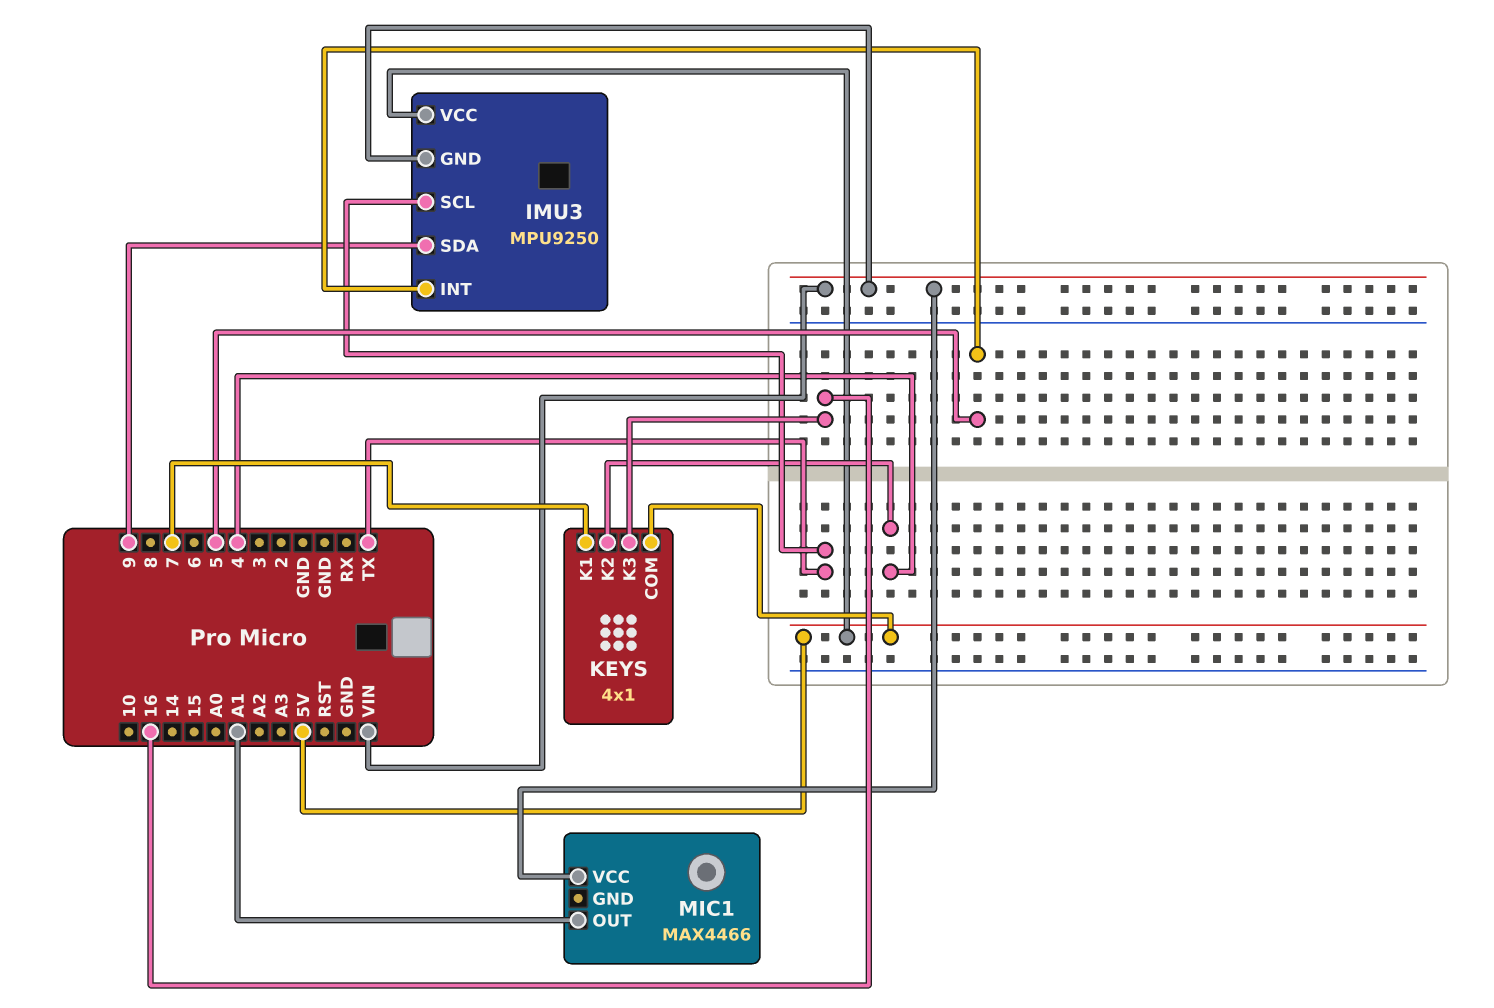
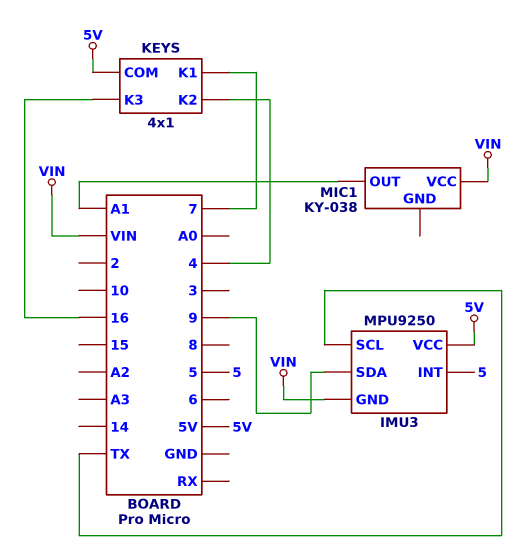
MIC1: MAX4466 -> KY-038

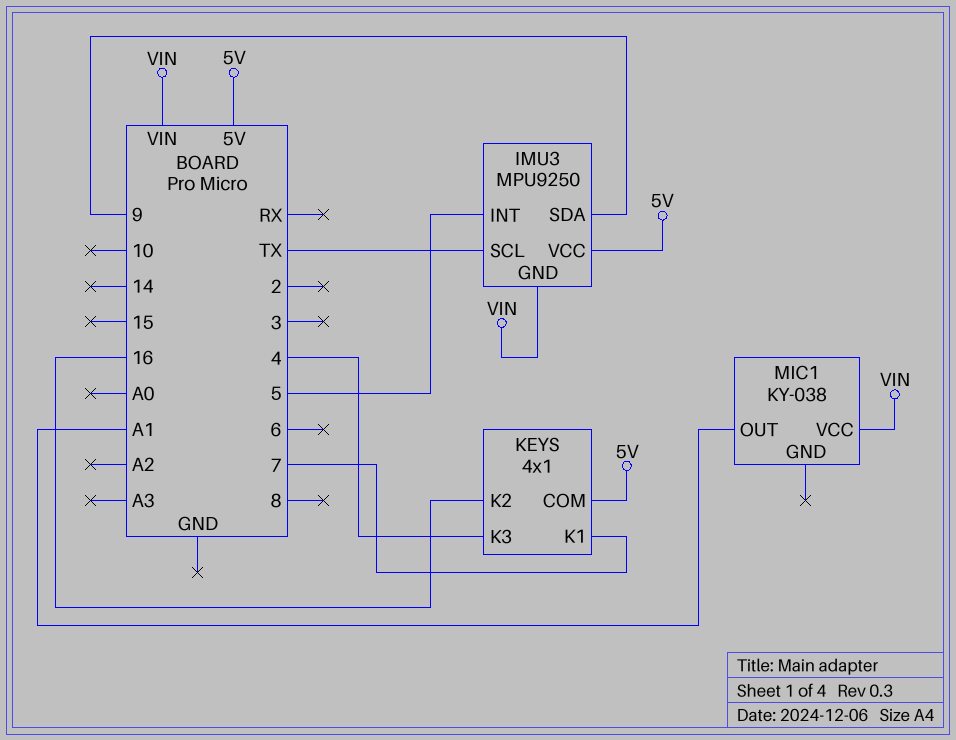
KEYS pin K2: 4 -> 16
KEYS pin K3: 16 -> 4

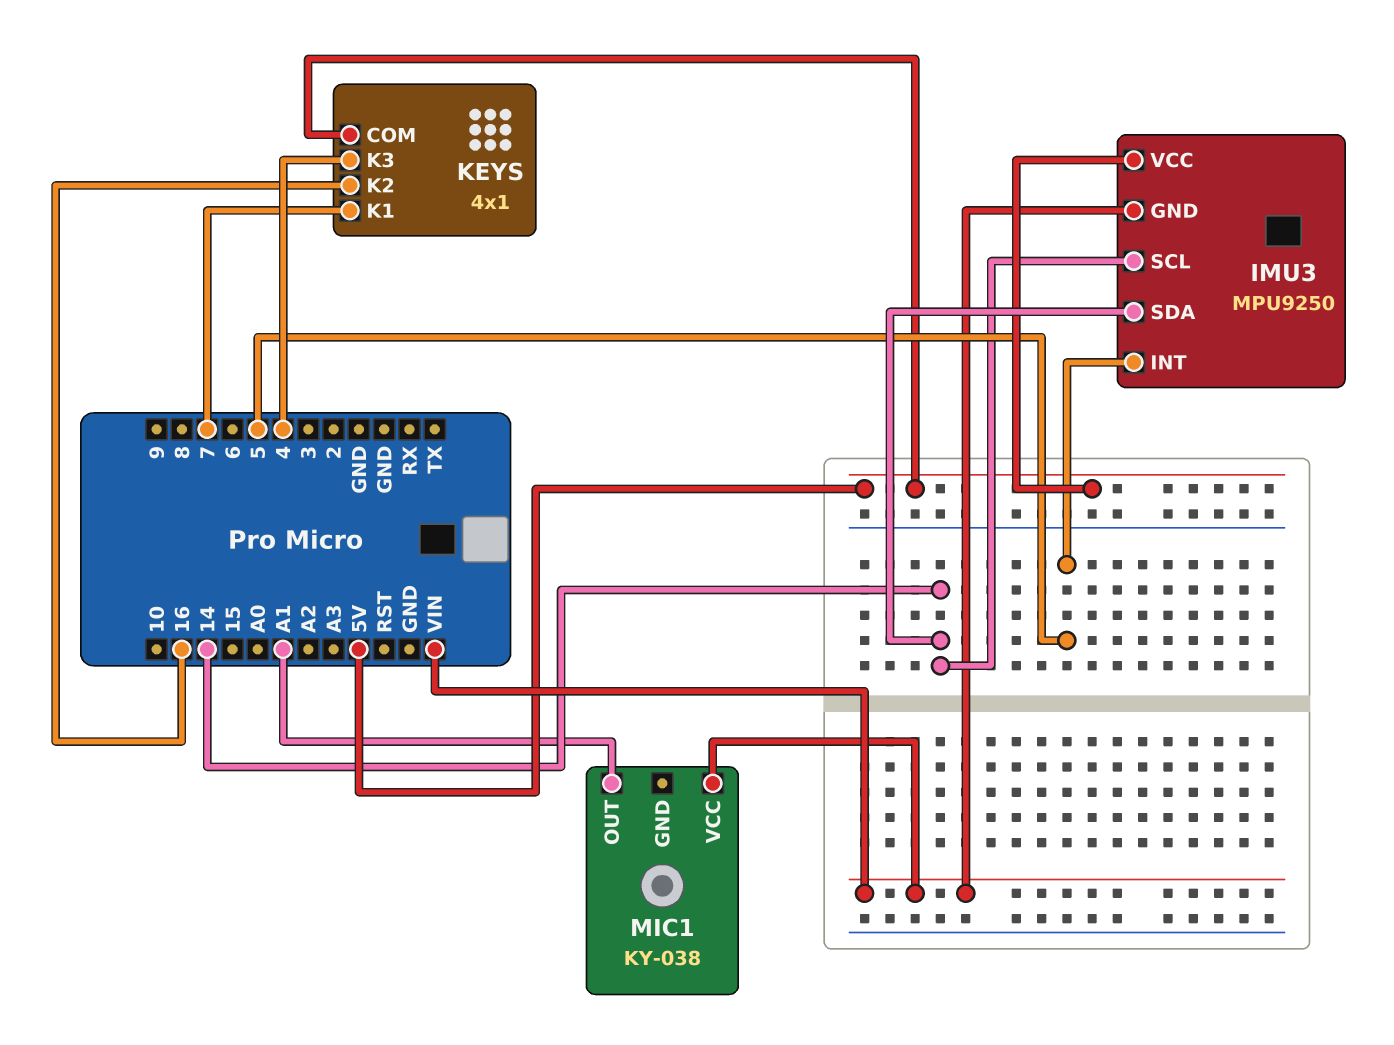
IMU3 pin SCL: TX -> 14
IMU3 pin SDA: 9 -> 14

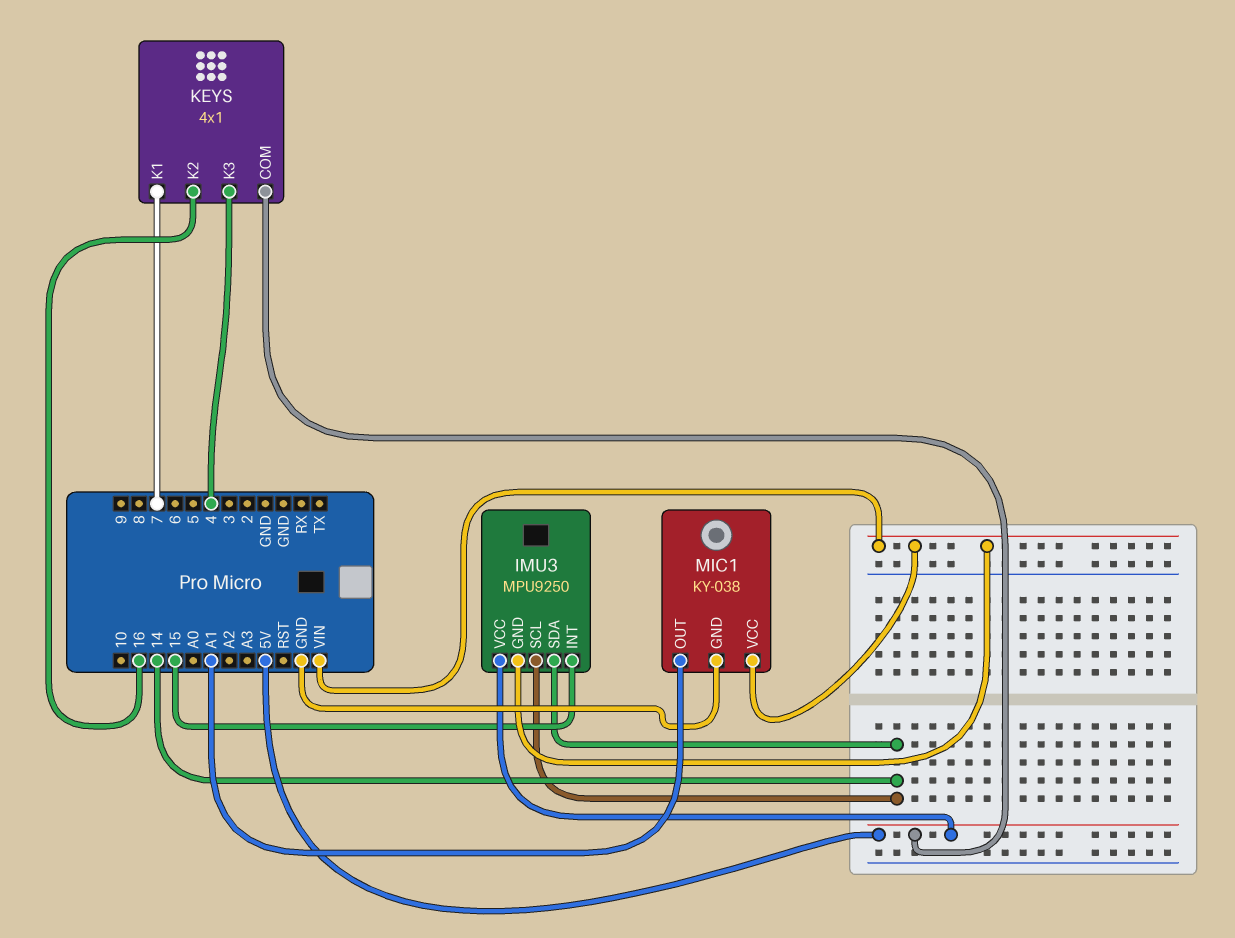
IMU3 pin INT: 5 -> 15
MIC1 pin GND: none -> GND

